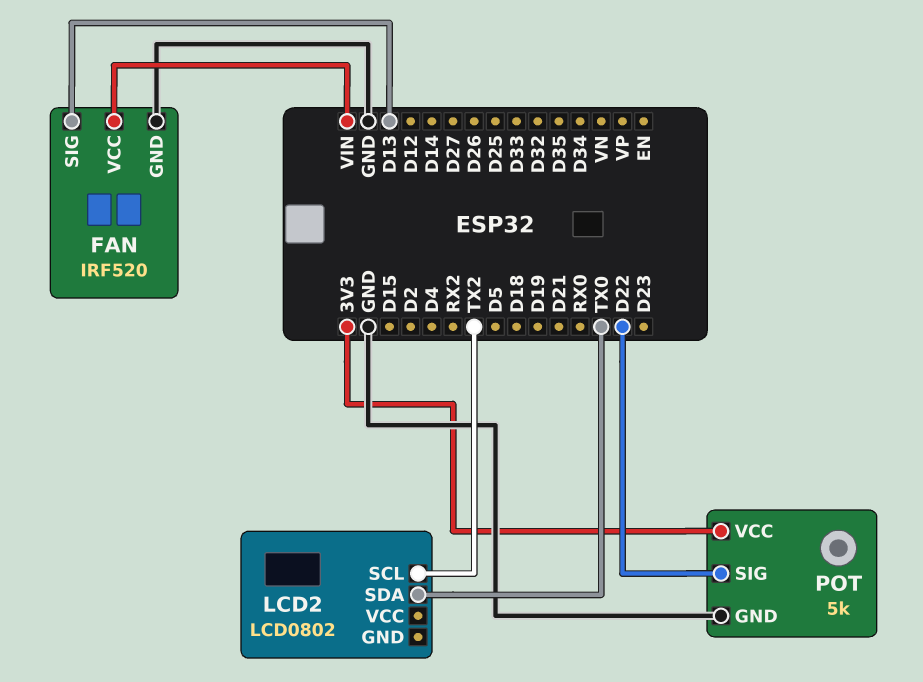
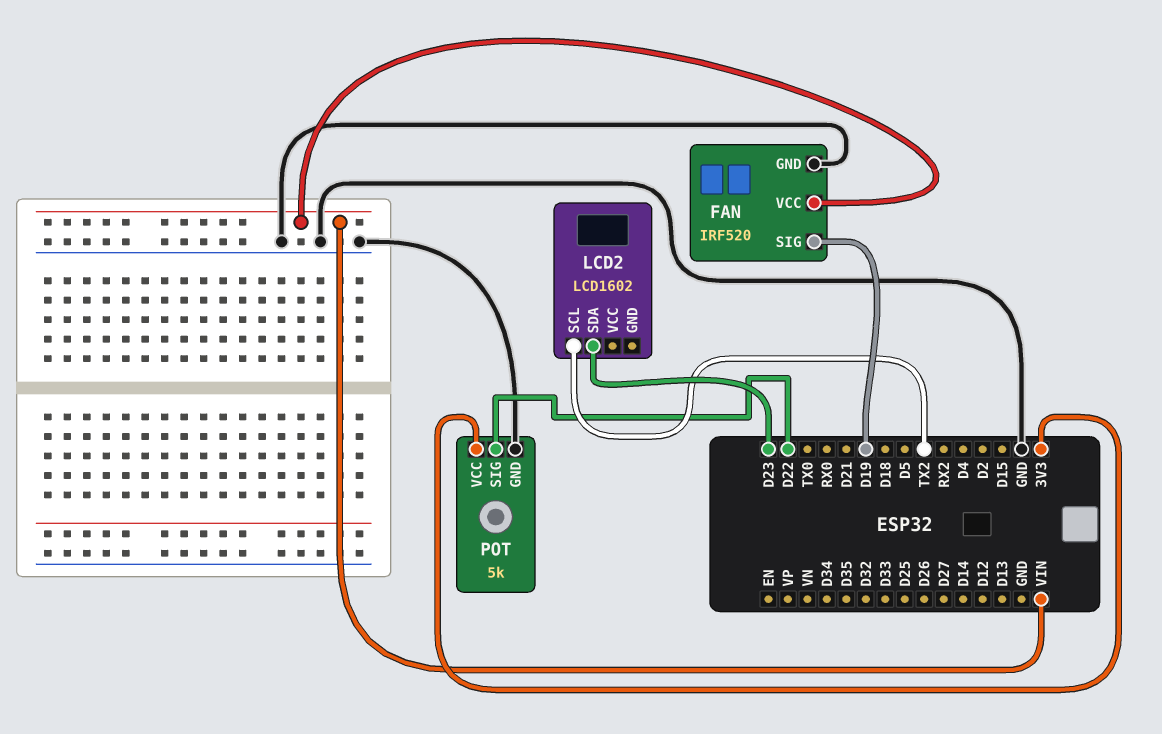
FAN pin SIG: D13 -> D19
LCD2: LCD0802 -> LCD1602
LCD2 pin SDA: TX0 -> D23

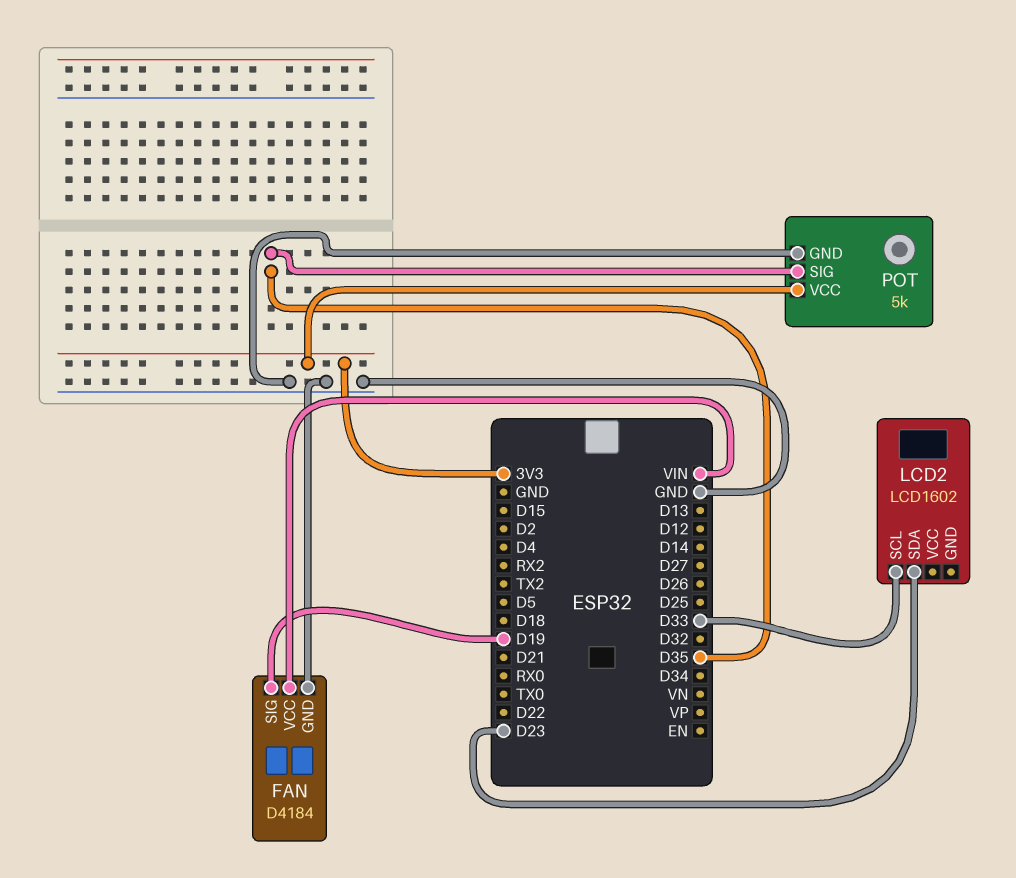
FAN: IRF520 -> D4184
LCD2 pin SCL: TX2 -> D33
POT pin SIG: D22 -> D35

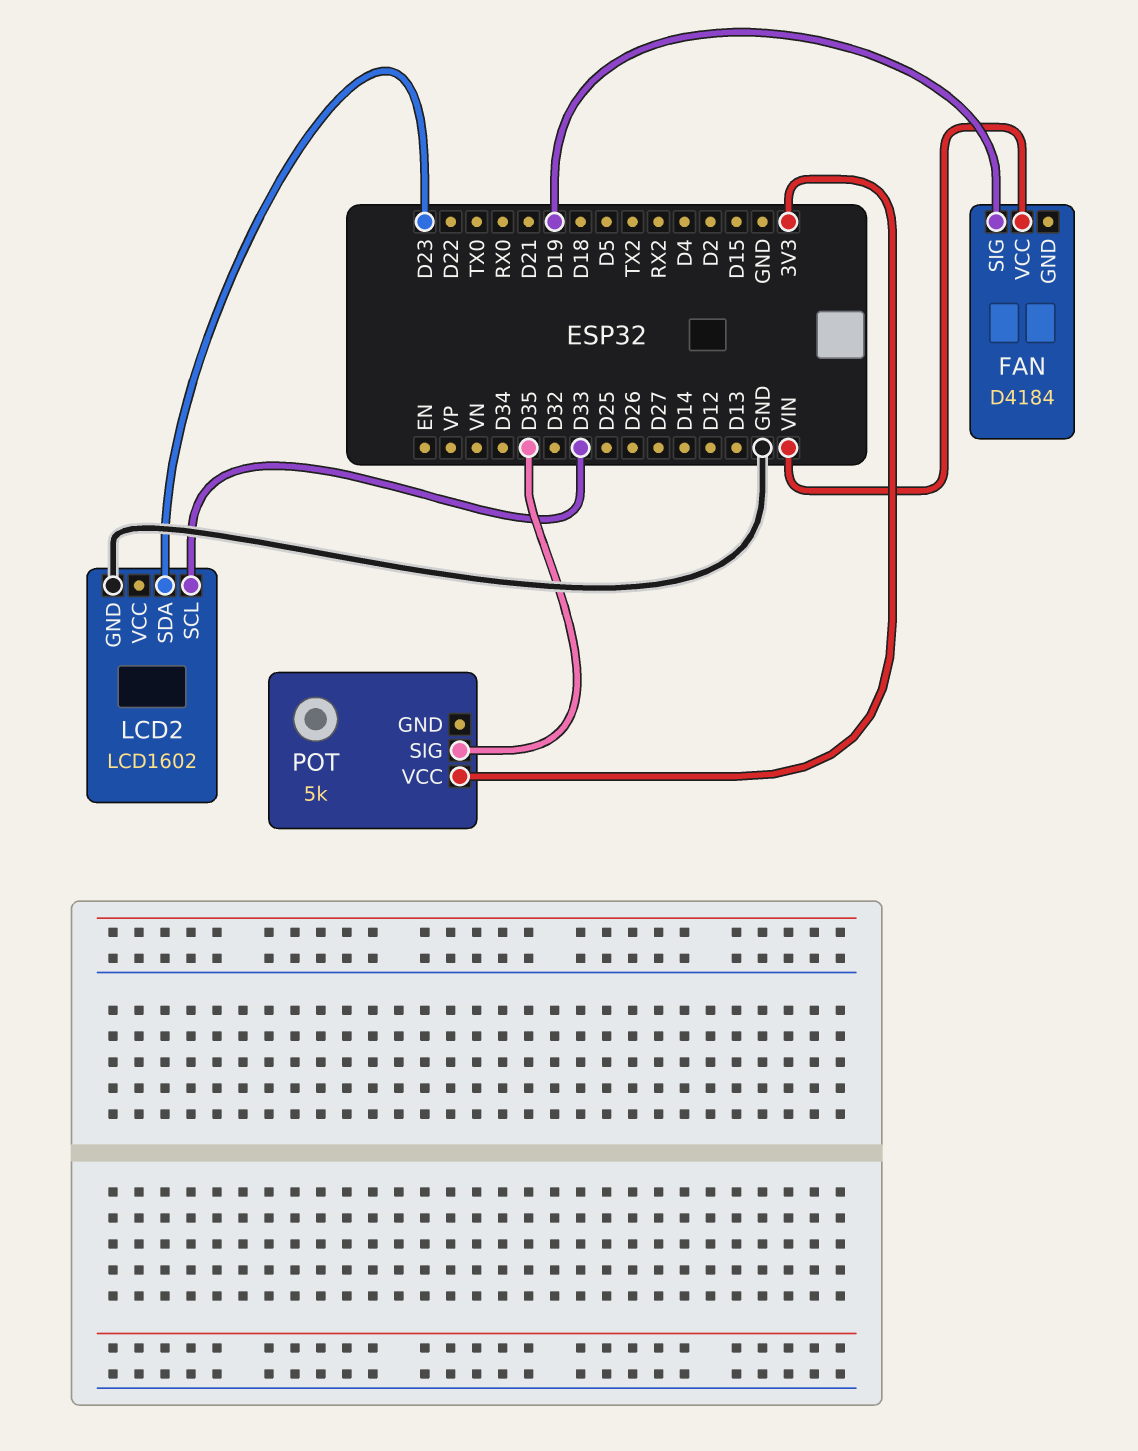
FAN pin GND: GND -> none
LCD2 pin GND: none -> GND
POT pin GND: GND -> none

